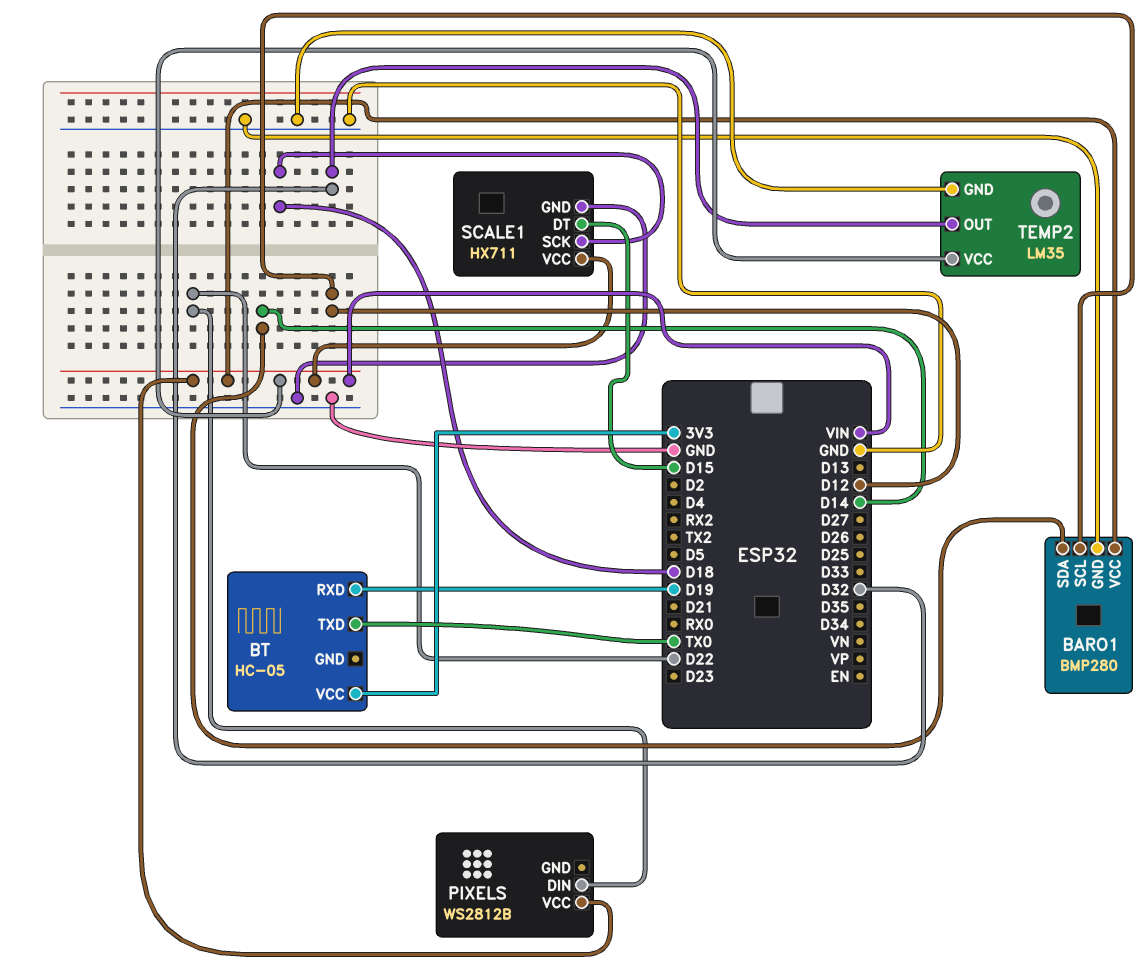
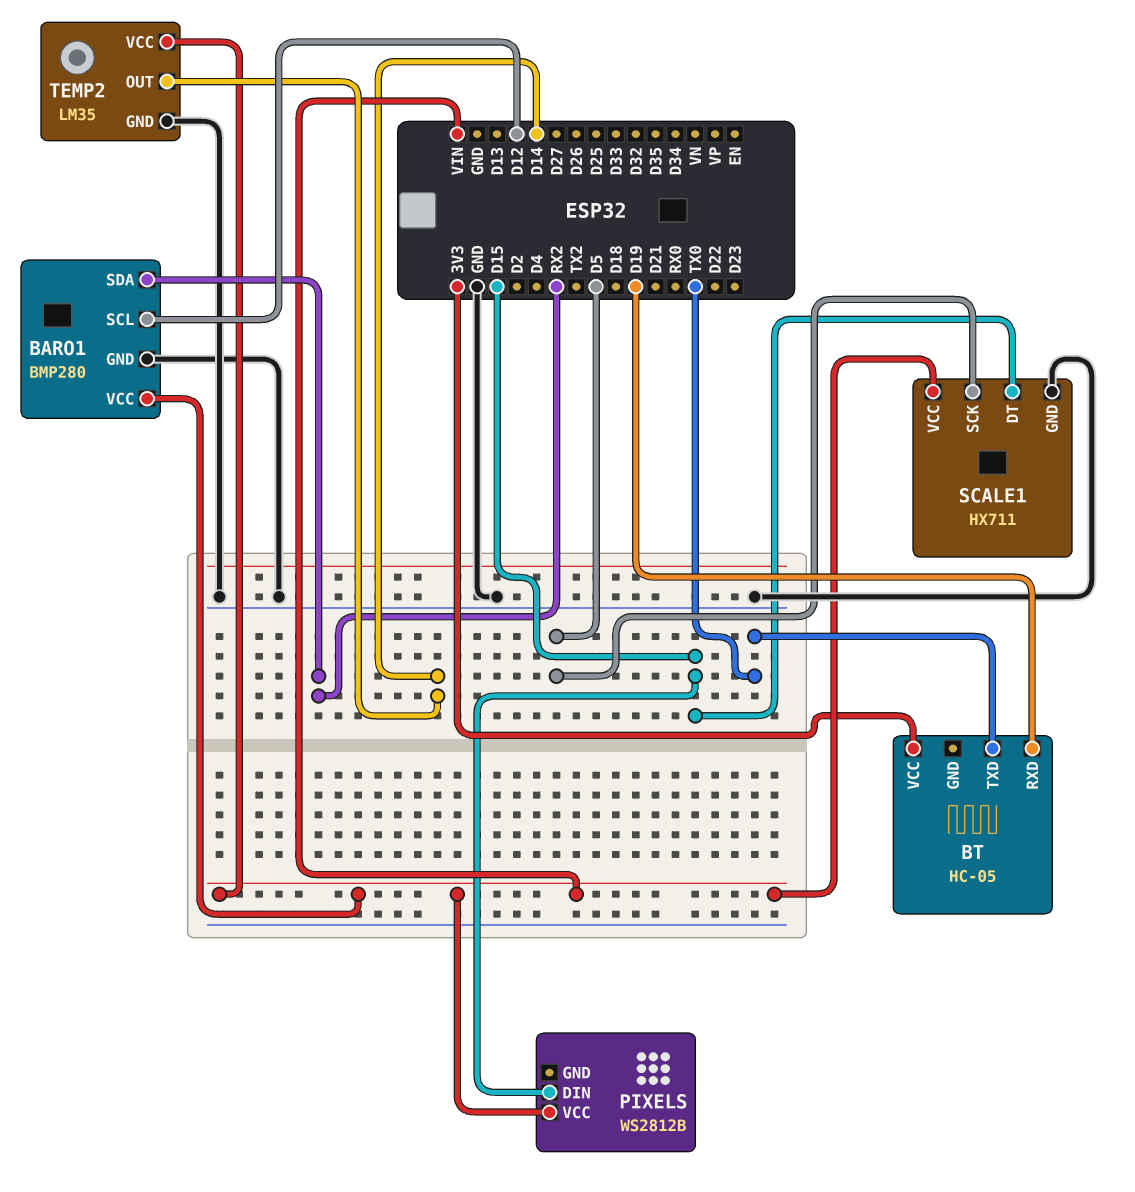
BARO1 pin SDA: D14 -> RX2
PIXELS pin DIN: D22 -> D15
SCALE1 pin SCK: D18 -> D5
TEMP2 pin OUT: D32 -> D14

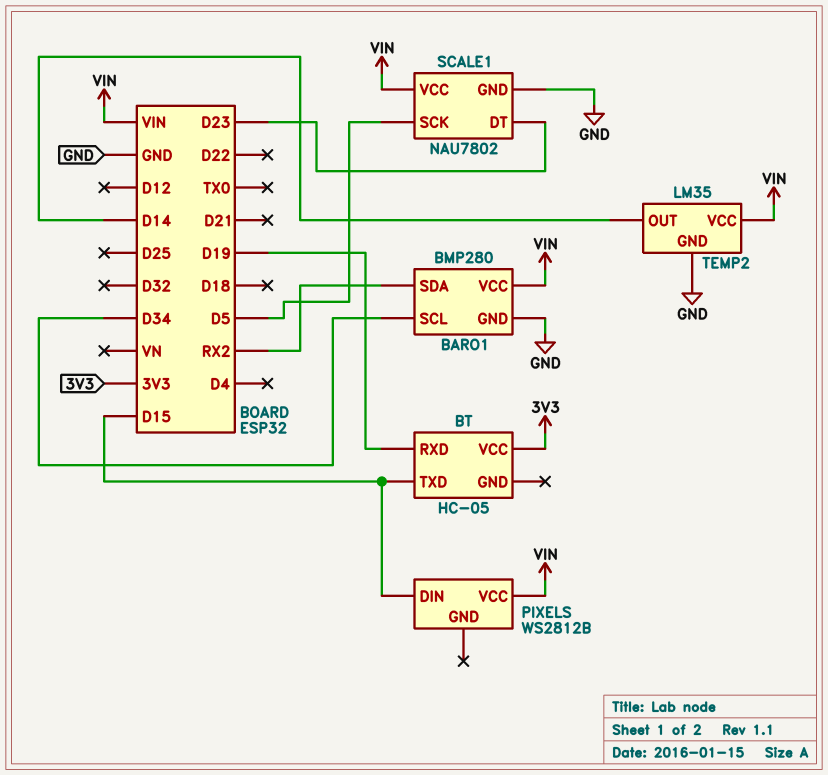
BARO1 pin SCL: D12 -> D34
BT pin TXD: TX0 -> D15
SCALE1: HX711 -> NAU7802
SCALE1 pin DT: D15 -> D23

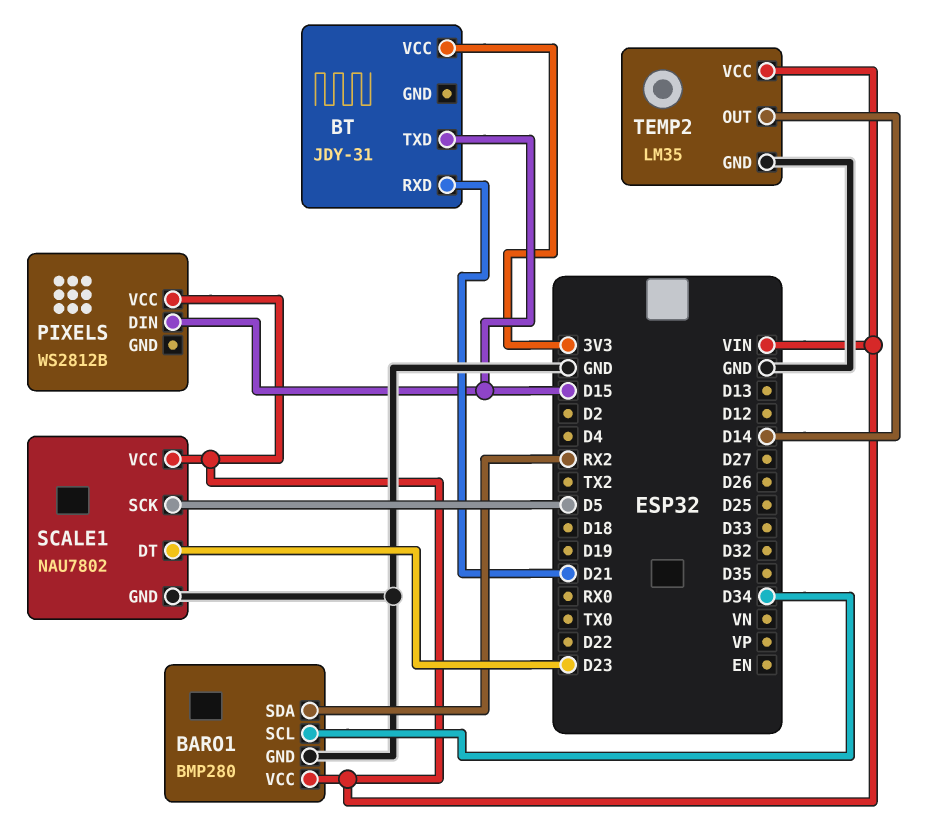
BT: HC-05 -> JDY-31
BT pin RXD: D19 -> D21

